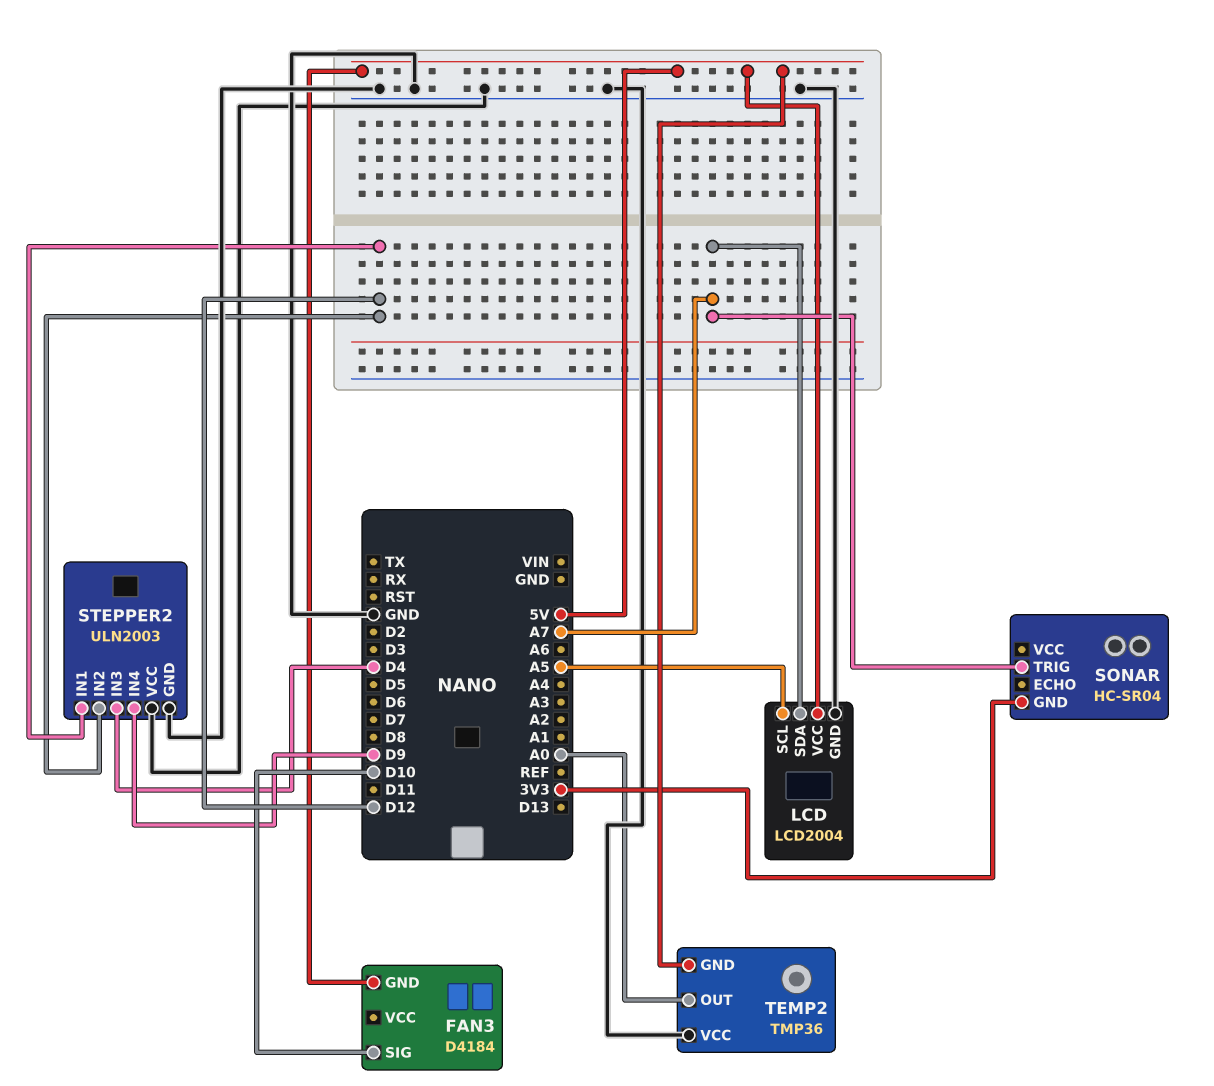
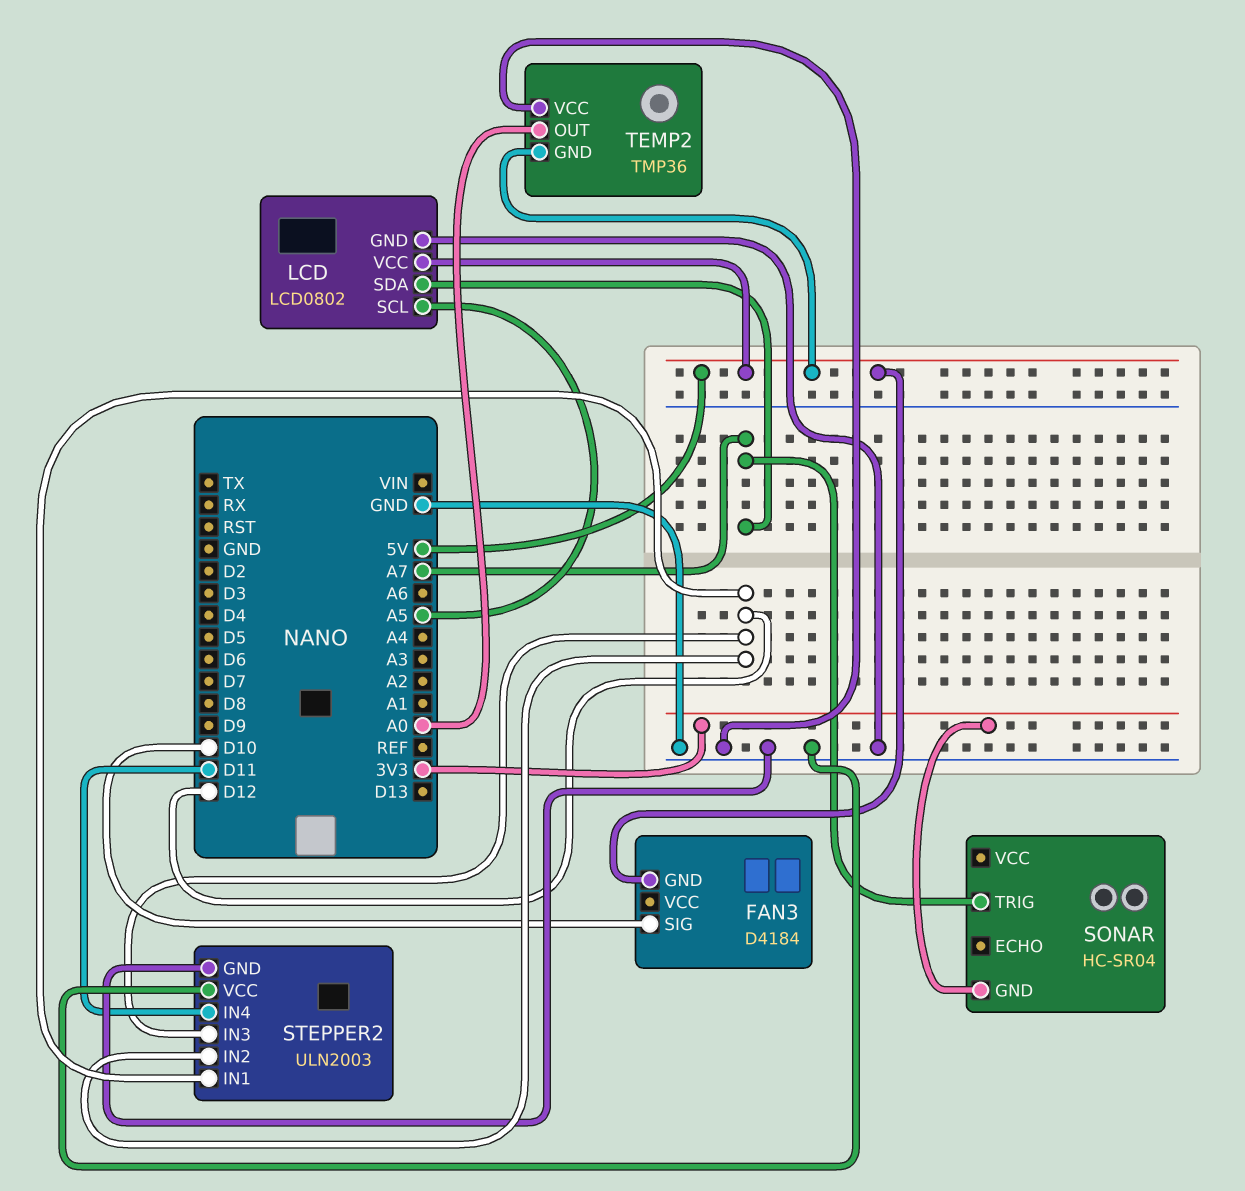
LCD: LCD2004 -> LCD0802
STEPPER2 pin IN3: D4 -> D12
STEPPER2 pin IN4: D9 -> D11

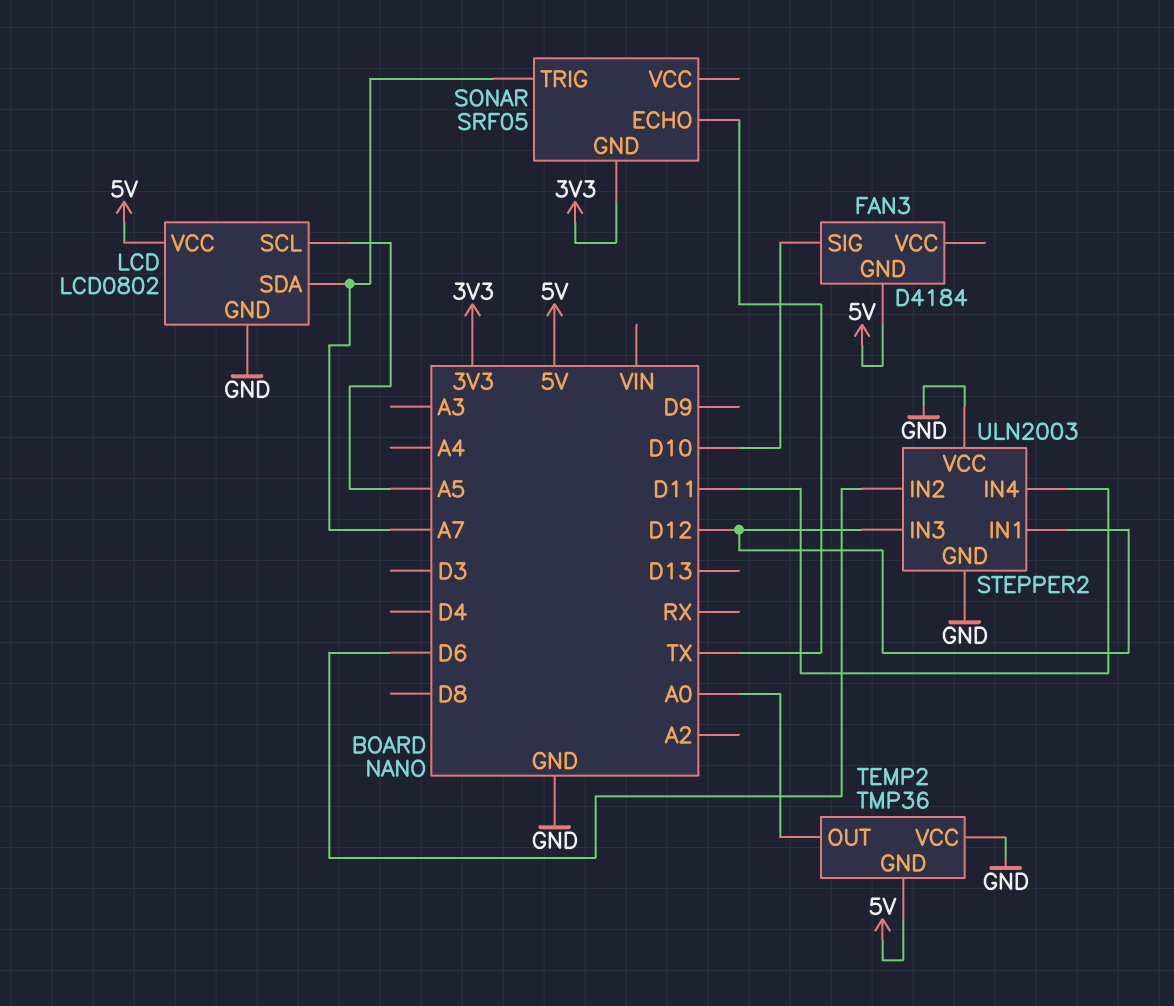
SONAR: HC-SR04 -> SRF05
SONAR pin ECHO: none -> TX
STEPPER2 pin IN2: D12 -> D6

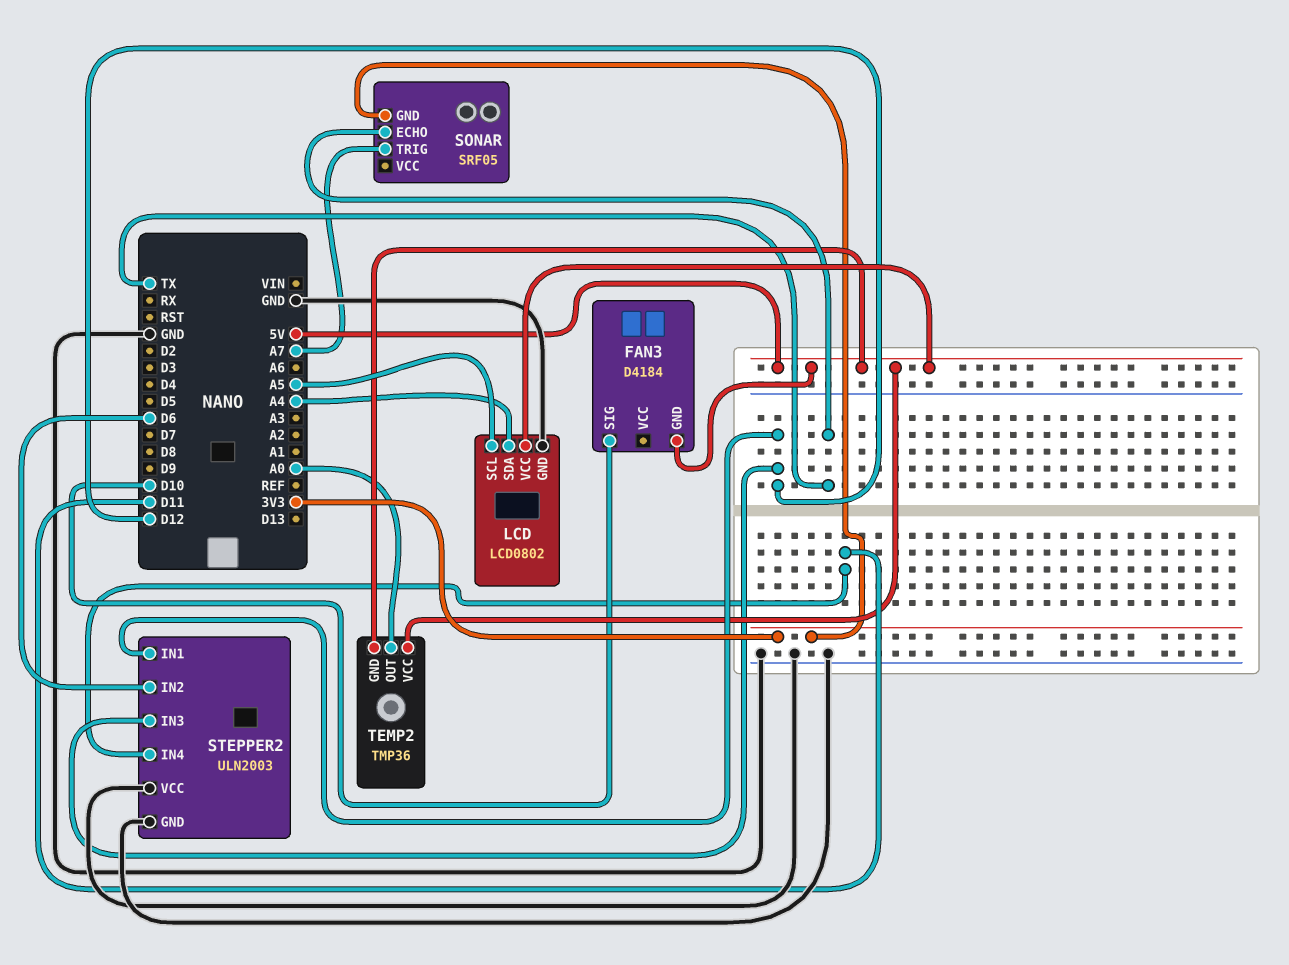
LCD pin SDA: A7 -> A4
TEMP2 pin VCC: GND -> 5V

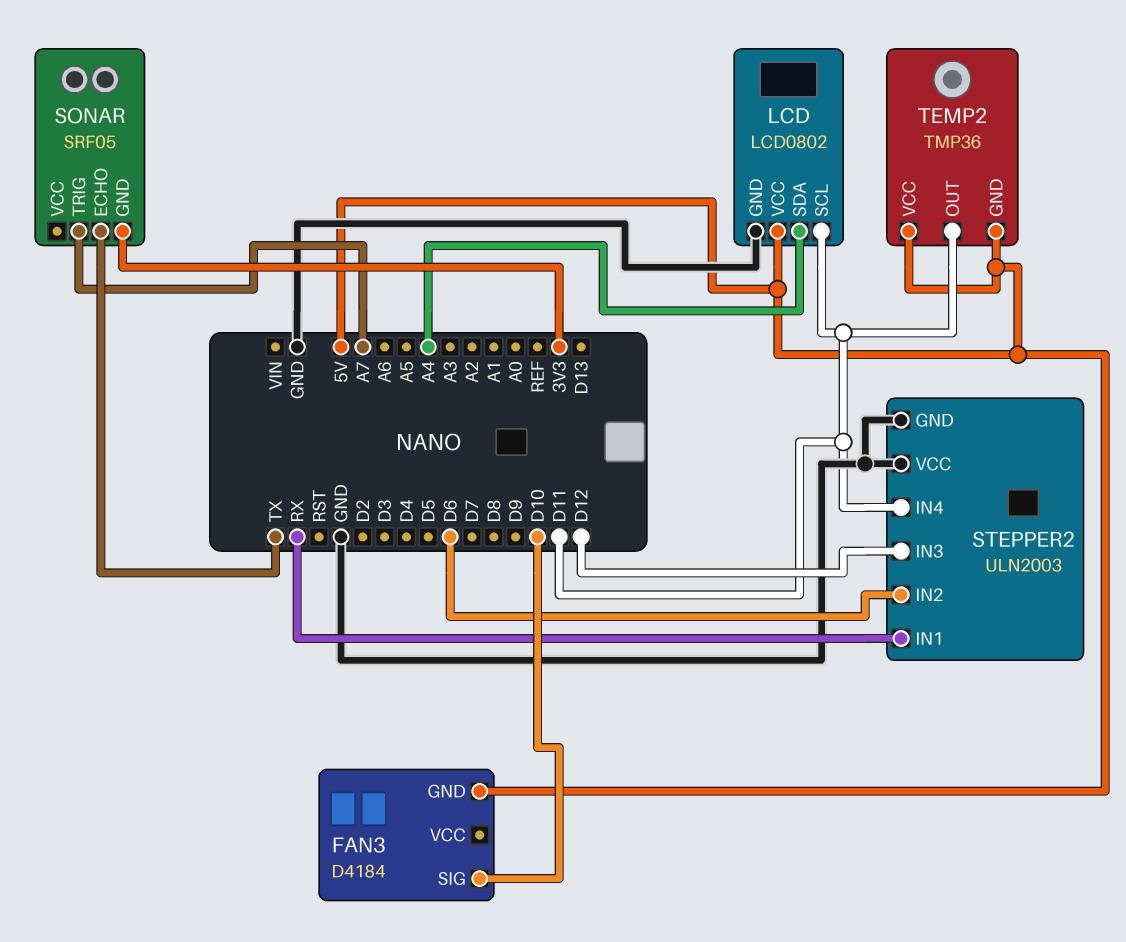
LCD pin SCL: A5 -> D11
STEPPER2 pin IN1: D12 -> RX
TEMP2 pin OUT: A0 -> D11

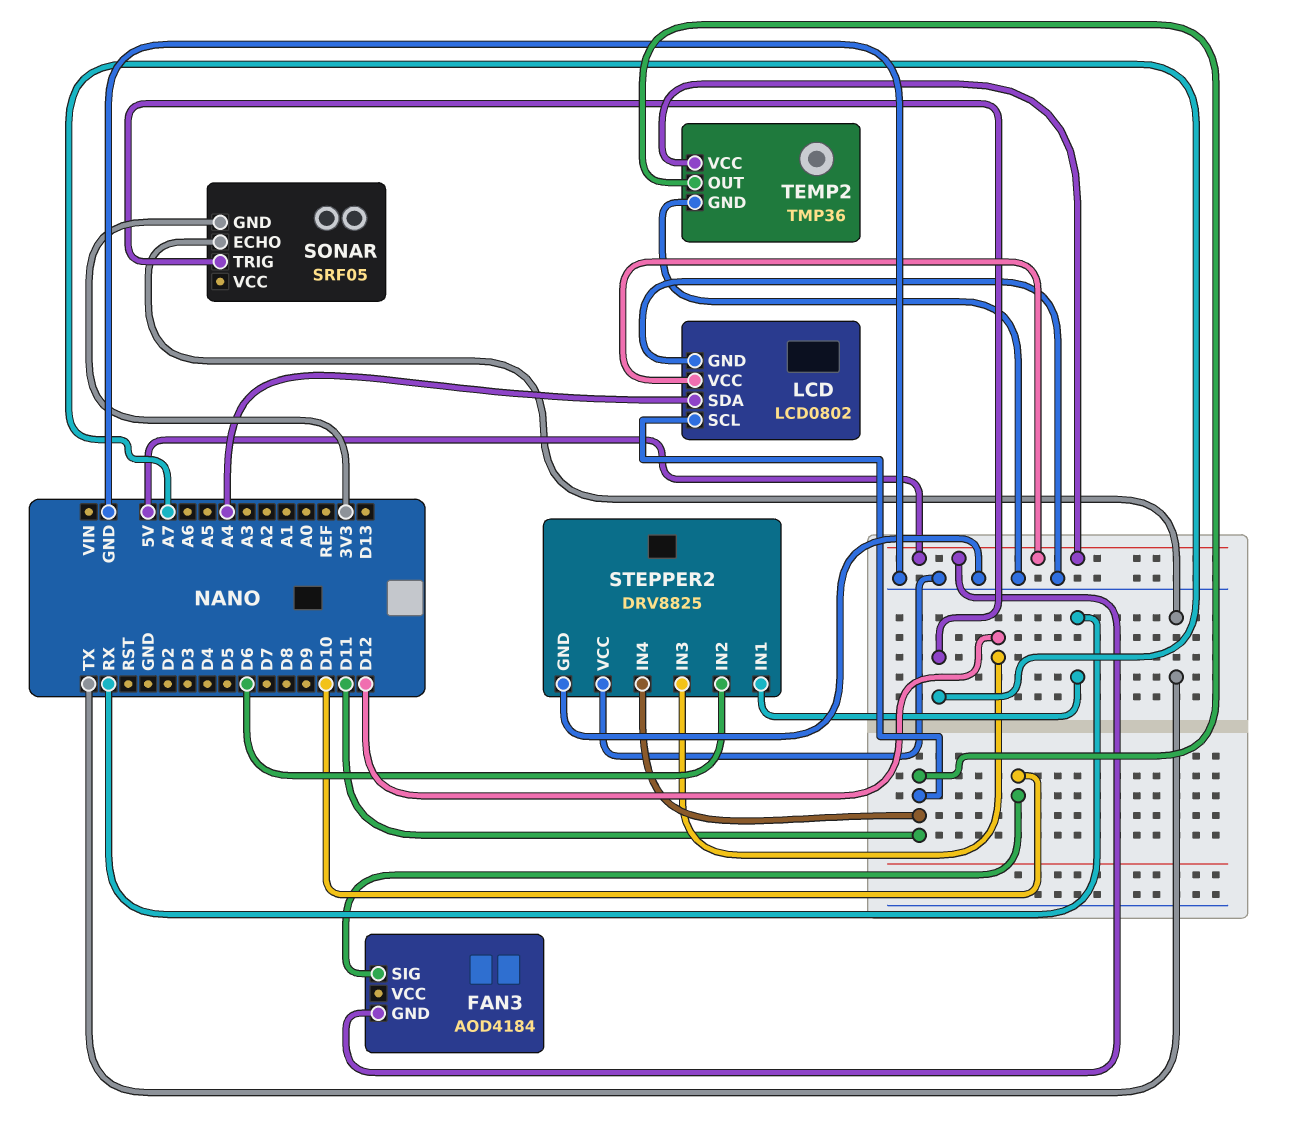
FAN3: D4184 -> AOD4184
STEPPER2: ULN2003 -> DRV8825
TEMP2 pin GND: 5V -> GND

